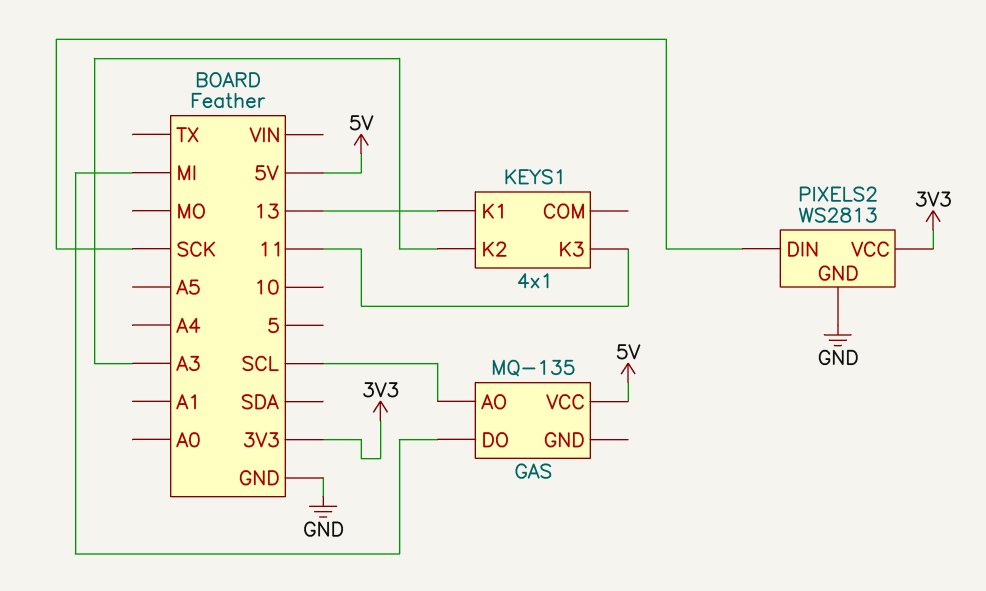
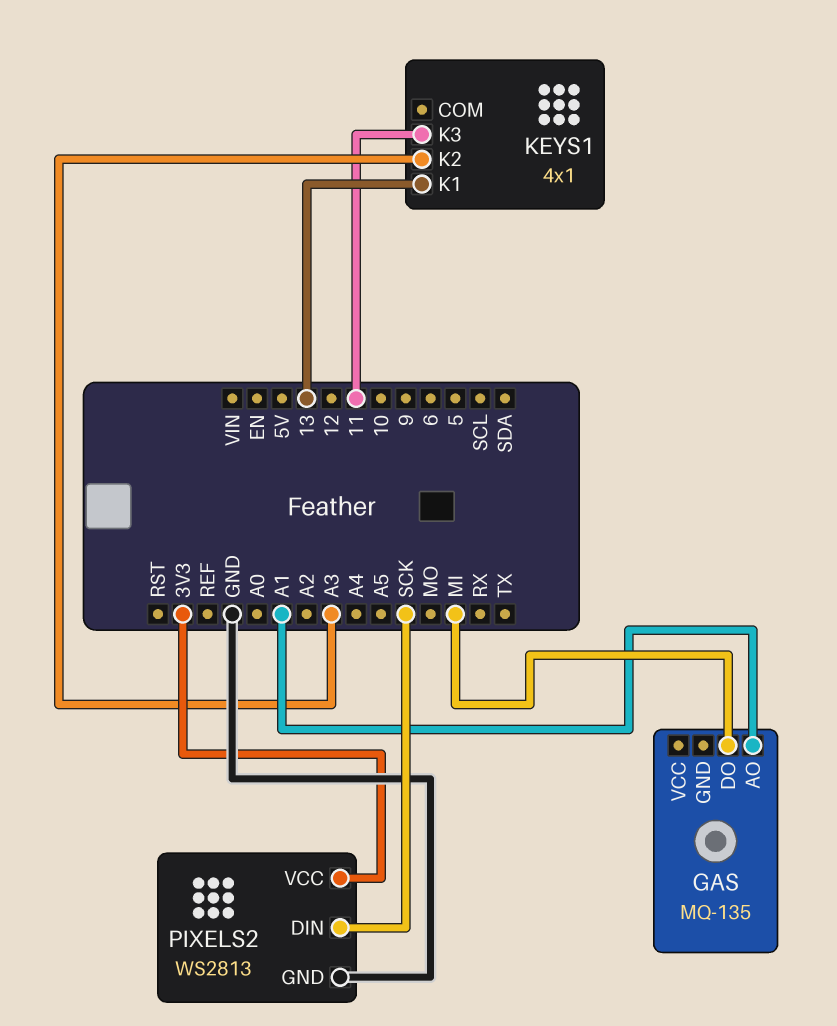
GAS pin AO: SCL -> A1
GAS pin VCC: 5V -> none

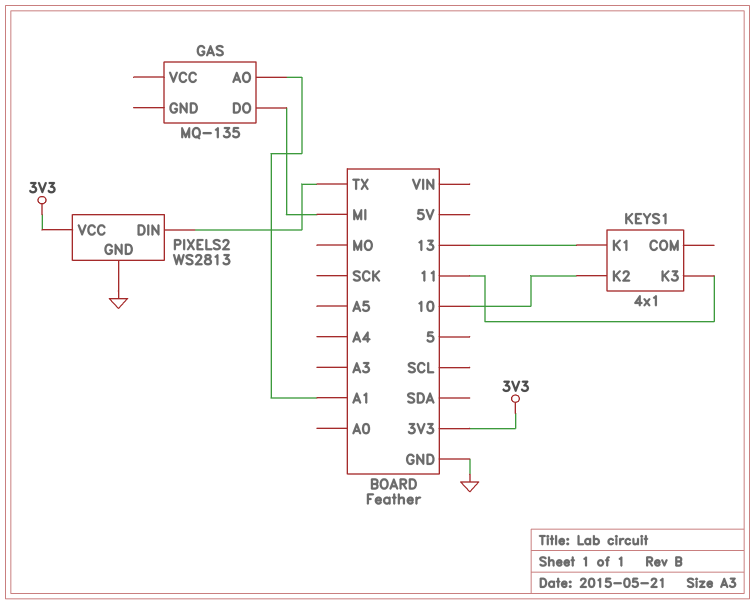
KEYS1 pin K2: A3 -> 10
PIXELS2 pin DIN: SCK -> TX

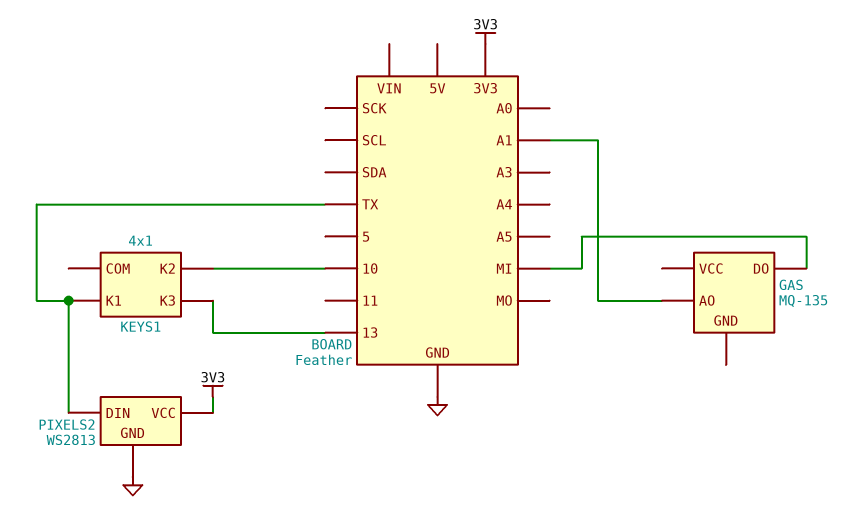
KEYS1 pin K1: 13 -> TX
KEYS1 pin K3: 11 -> 13

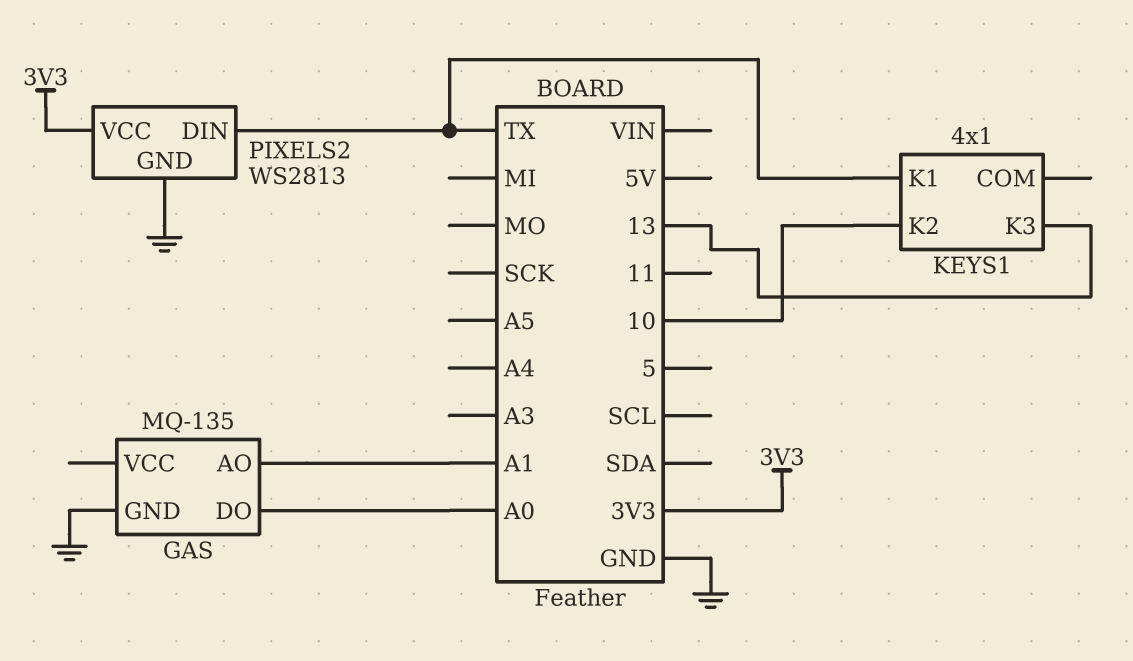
GAS pin DO: MI -> A0
GAS pin GND: none -> GND

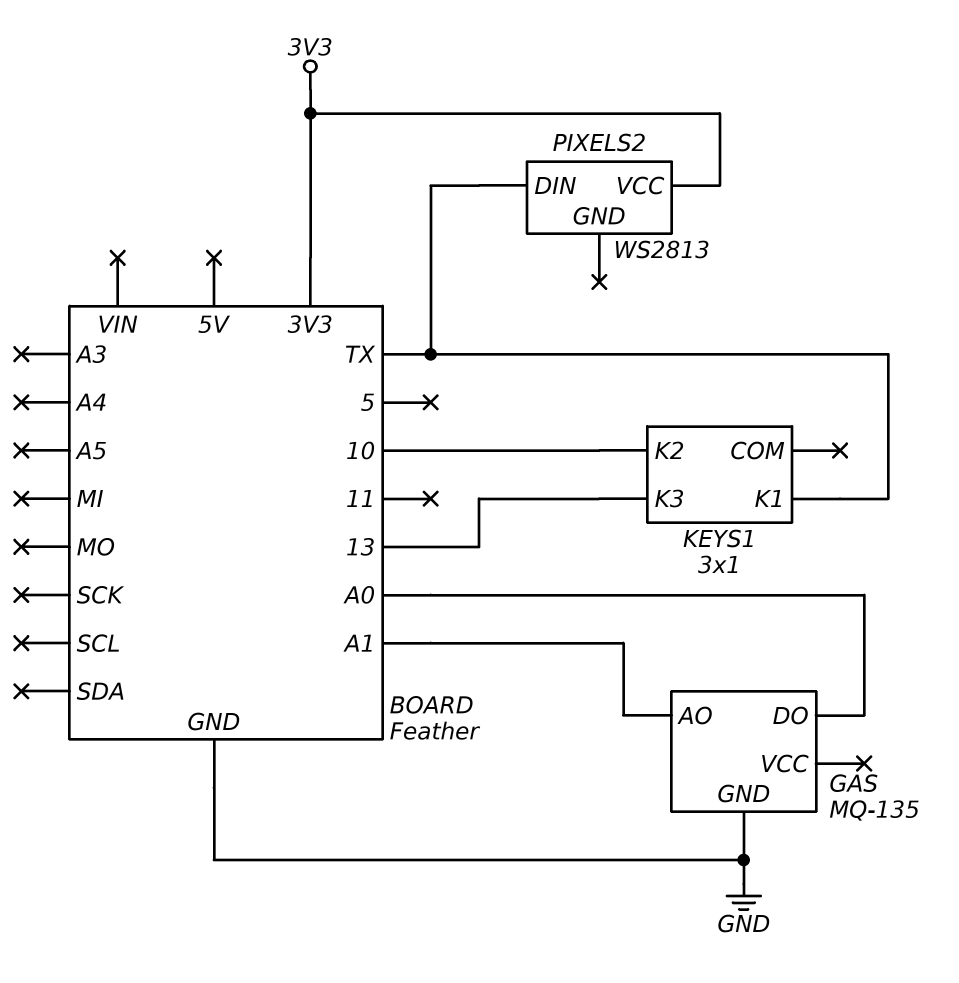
KEYS1: 4x1 -> 3x1
PIXELS2 pin GND: GND -> none

